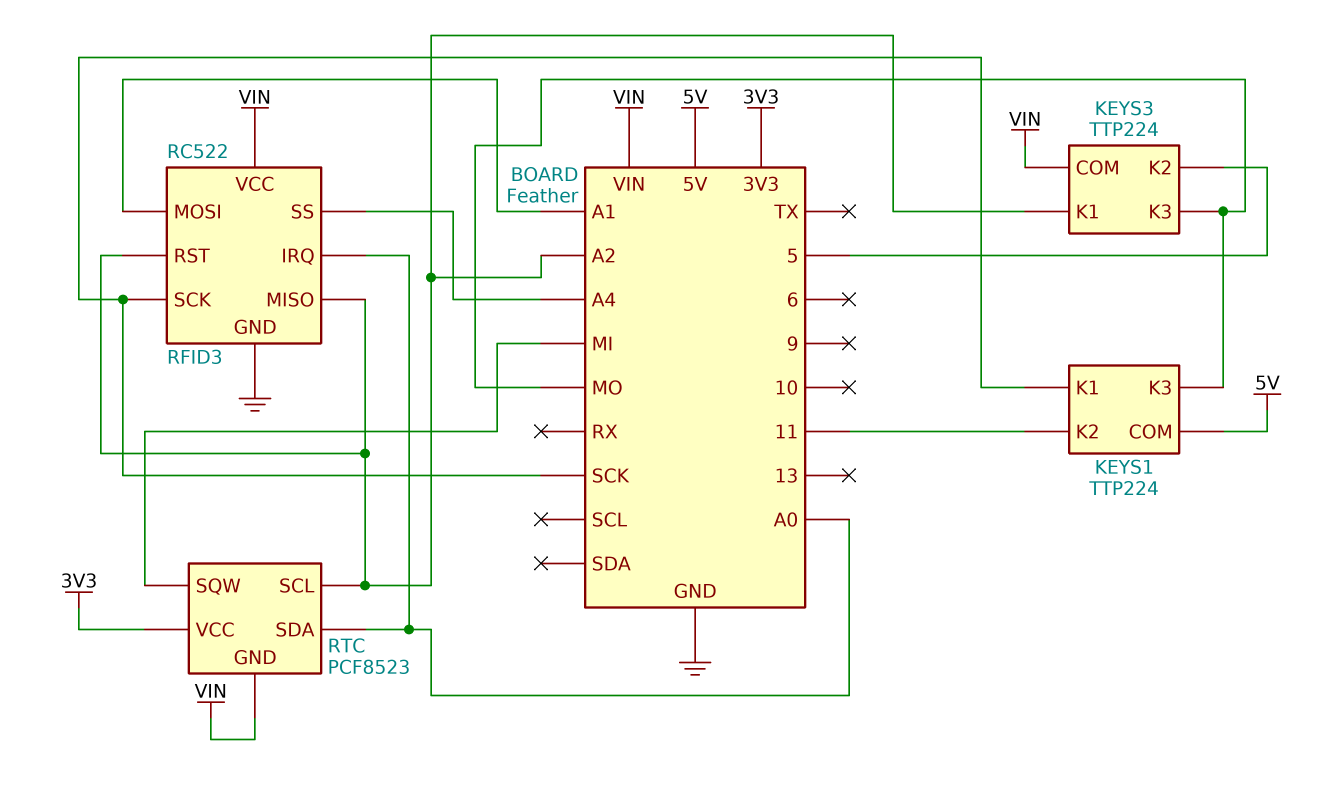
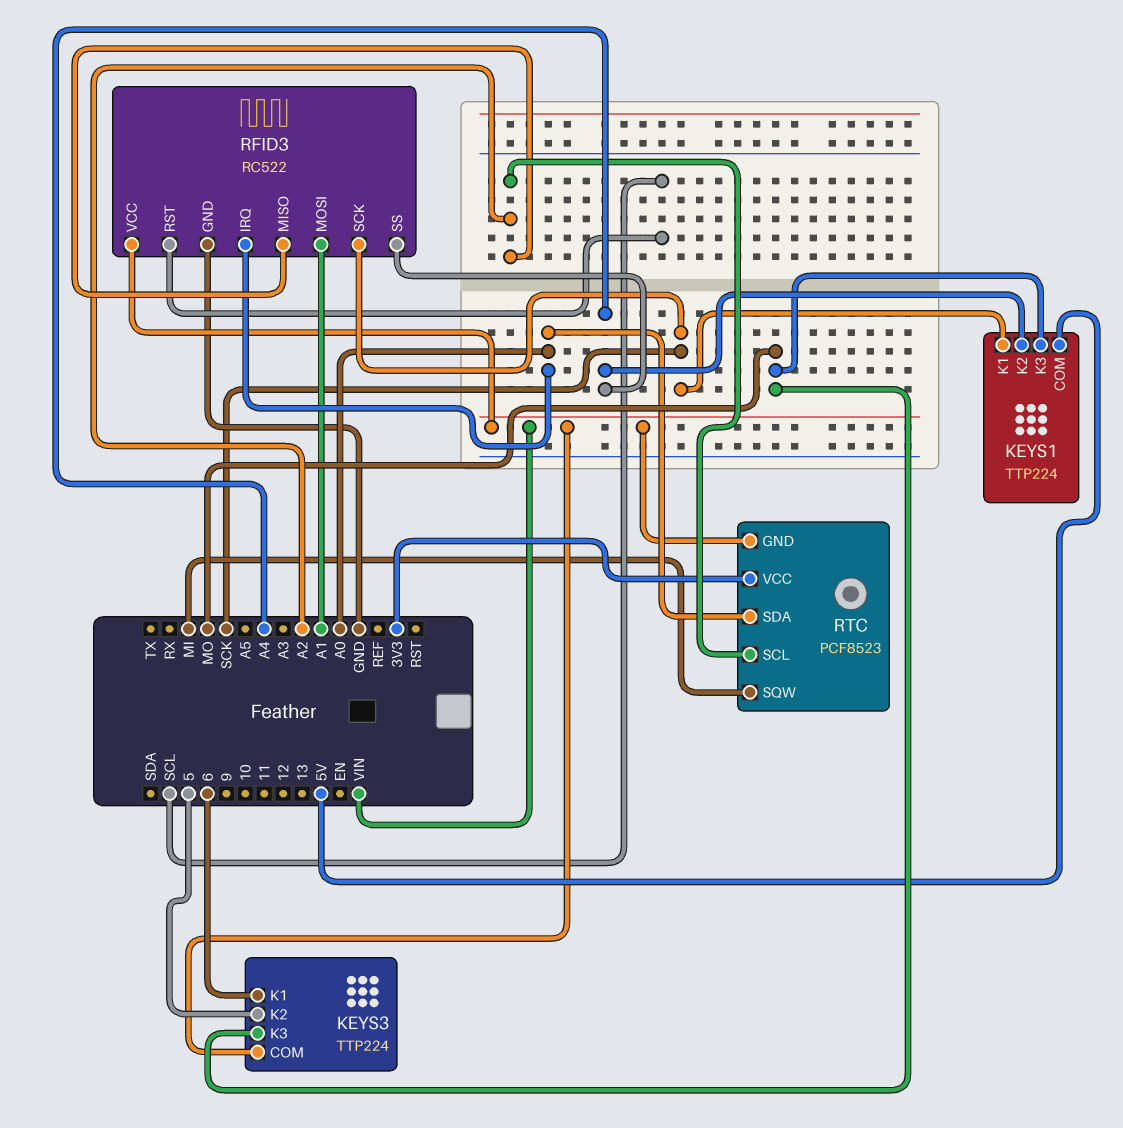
KEYS1 pin K2: 11 -> A4
KEYS3 pin K1: A2 -> 6
RFID3 pin RST: A2 -> SCL

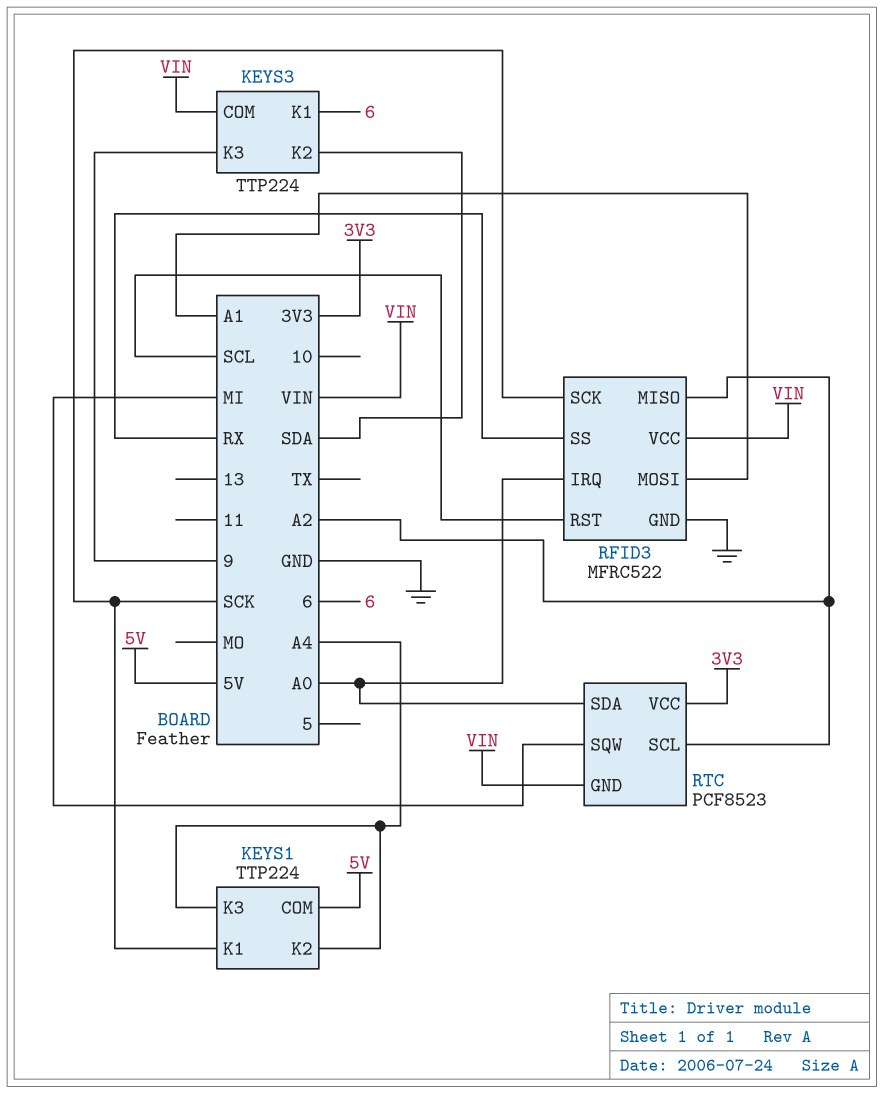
KEYS1 pin K3: MO -> A4
KEYS3 pin K2: 5 -> SDA
KEYS3 pin K3: MO -> 9
RFID3: RC522 -> MFRC522
RFID3 pin SS: A4 -> RX

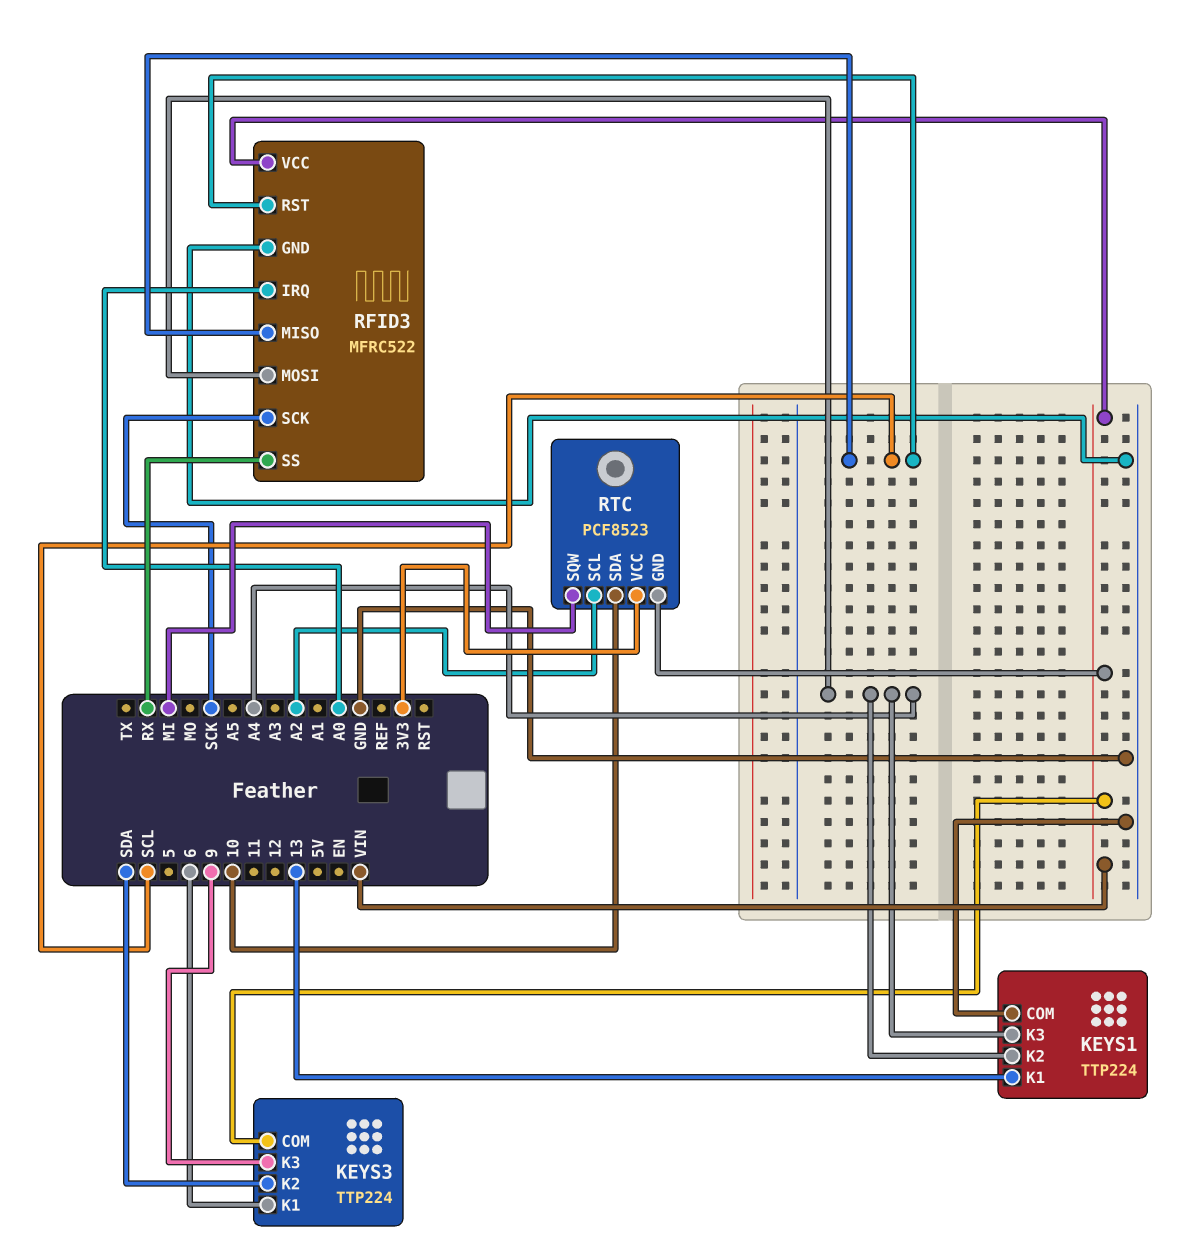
KEYS1 pin COM: 5V -> GND
KEYS1 pin K1: SCK -> 13
RFID3 pin MISO: A2 -> SCL
RFID3 pin MOSI: A1 -> A4
RTC pin SDA: A0 -> 10

